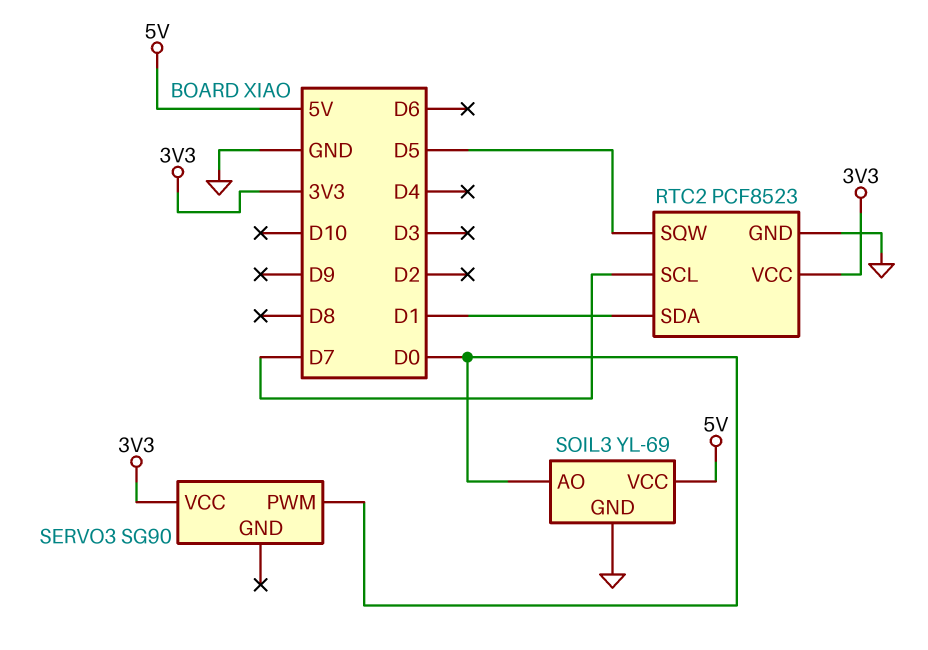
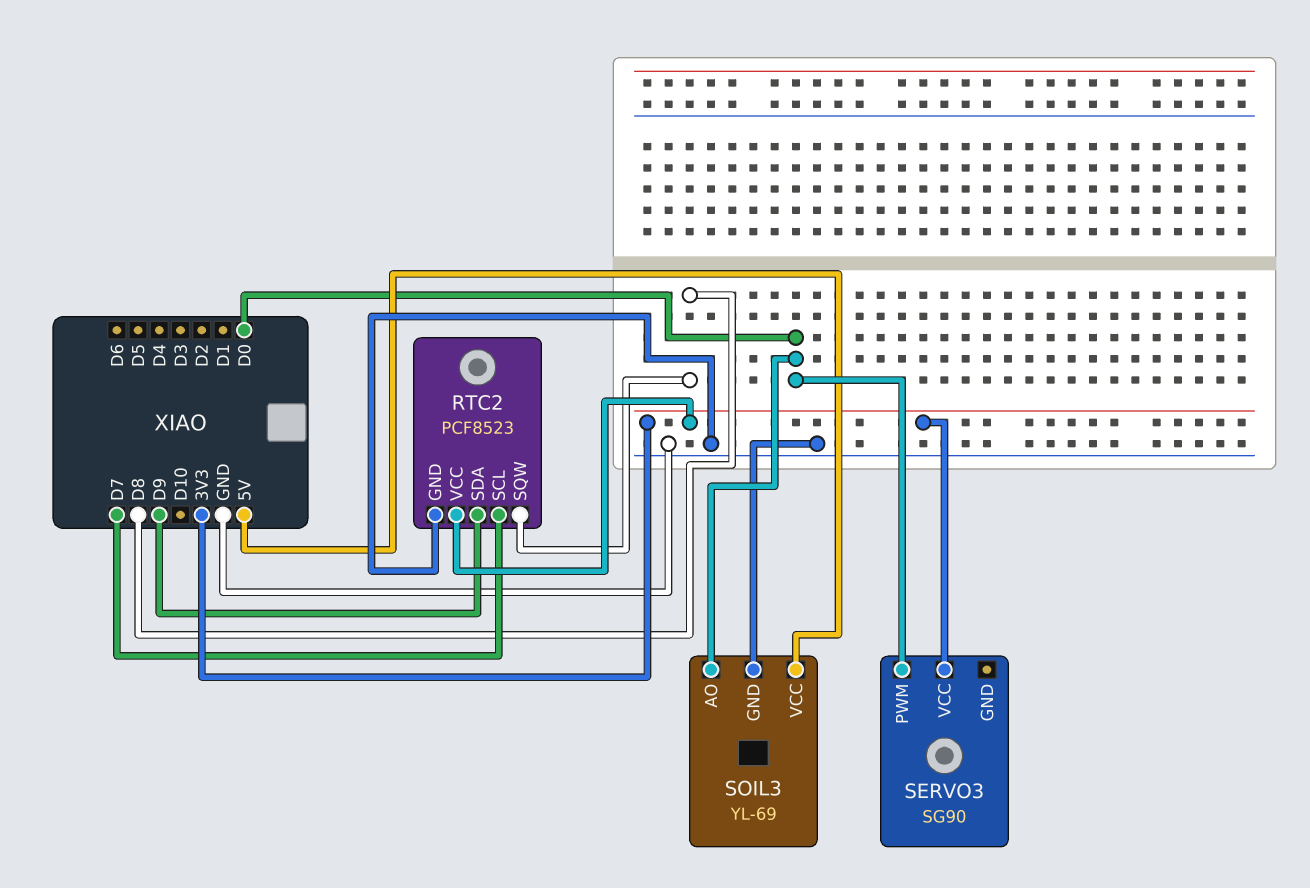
RTC2 pin SDA: D1 -> D9
RTC2 pin SQW: D5 -> D8

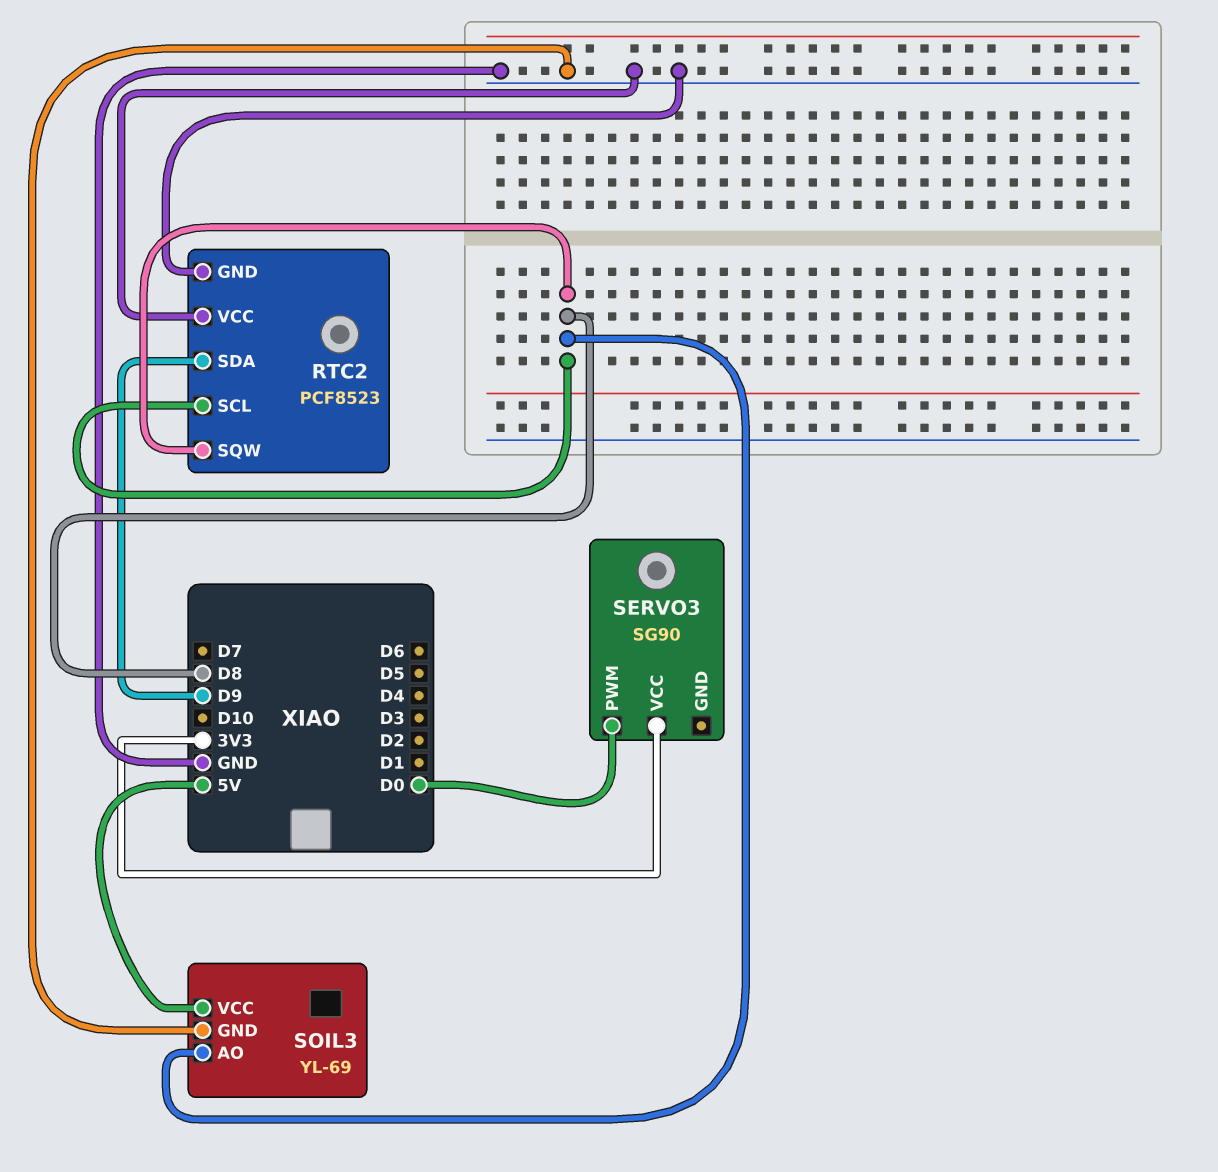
RTC2 pin SCL: D7 -> D8
RTC2 pin VCC: 3V3 -> GND
SOIL3 pin AO: D0 -> D8

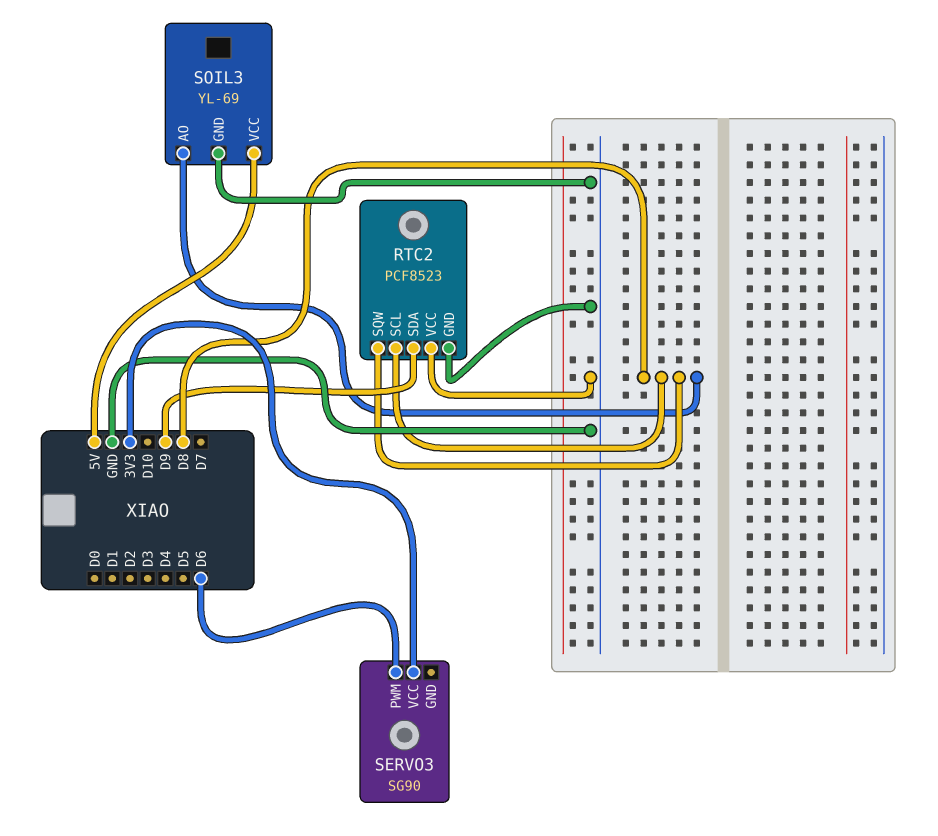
SERVO3 pin PWM: D0 -> D6

